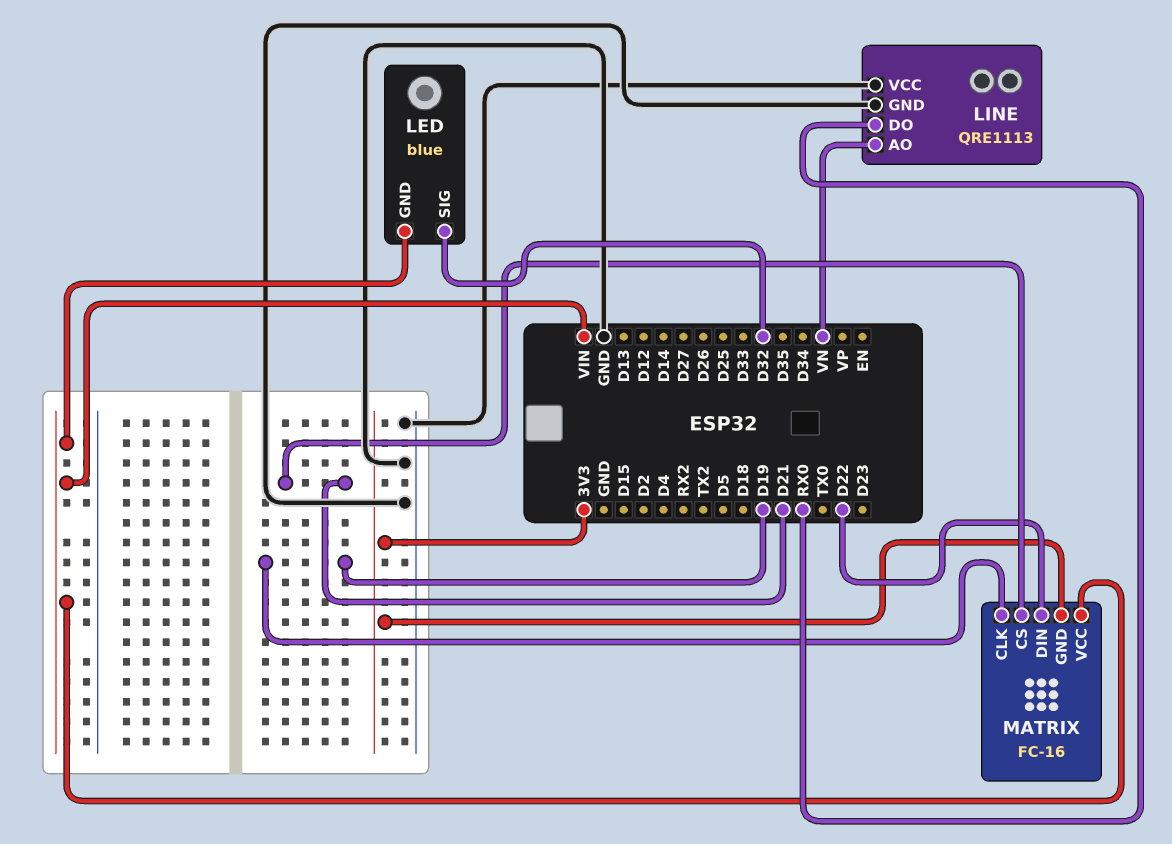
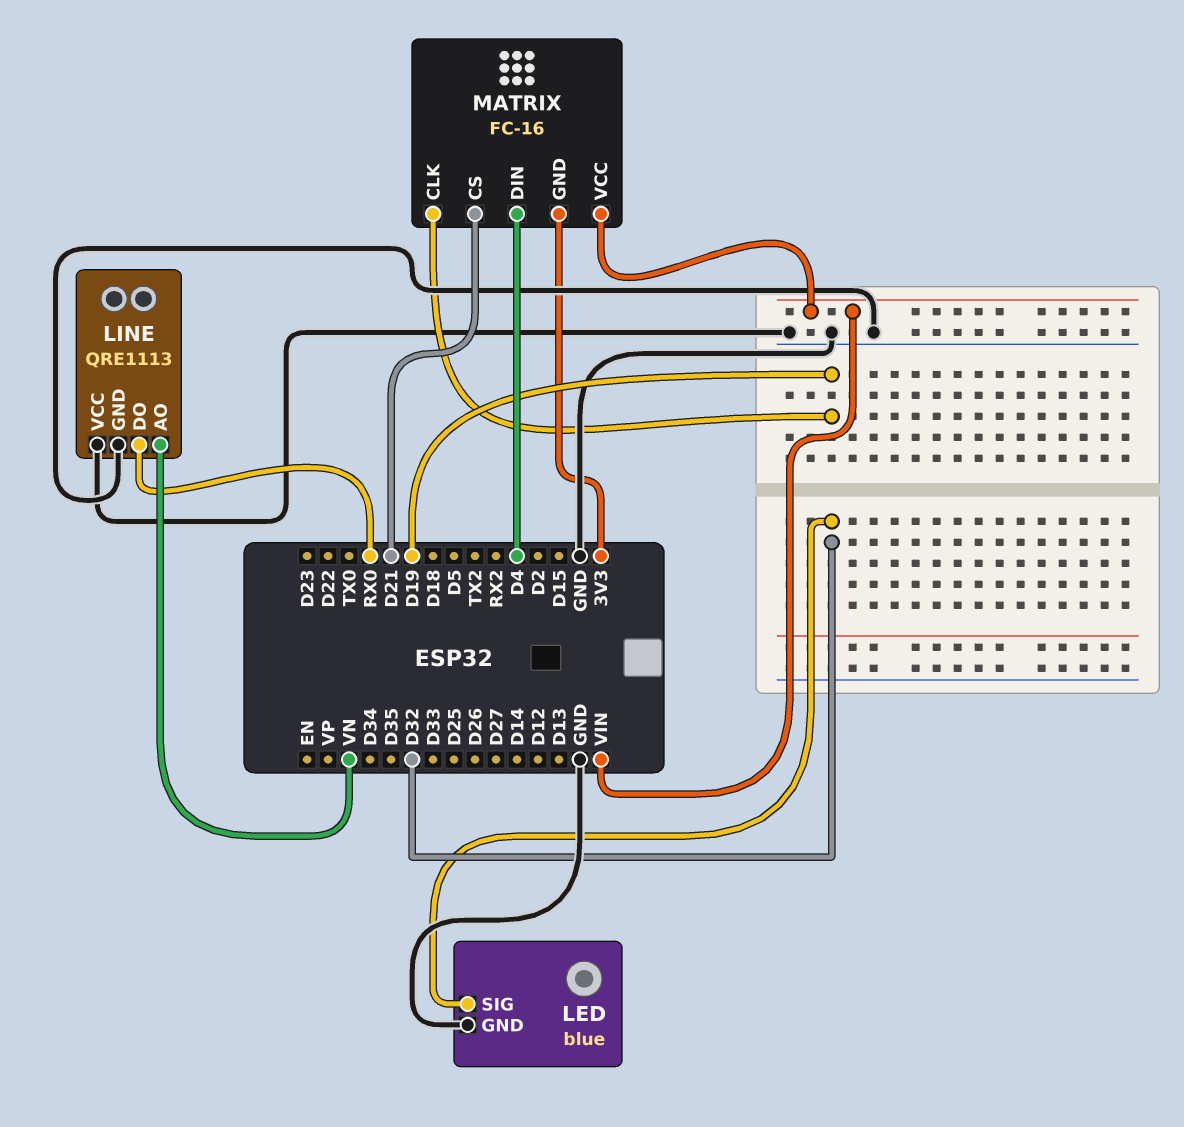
LED pin GND: VIN -> GND
MATRIX pin DIN: D22 -> D4

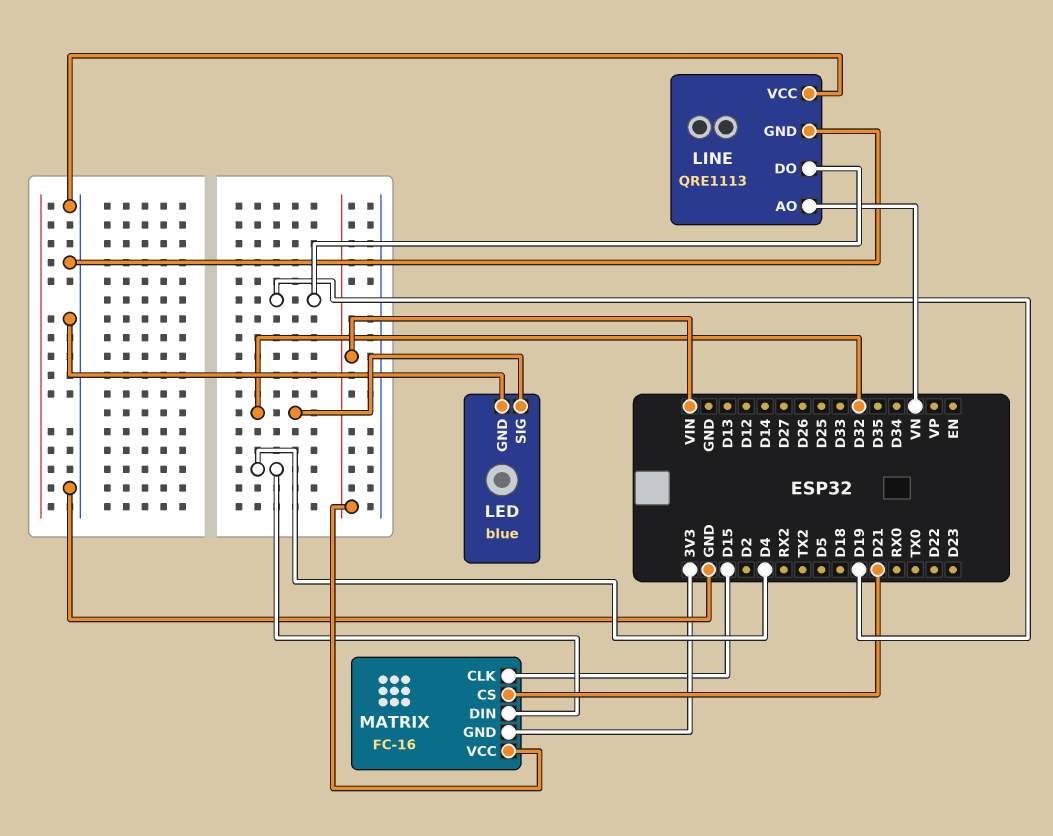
LINE pin DO: RX0 -> D19
MATRIX pin CLK: D19 -> D15

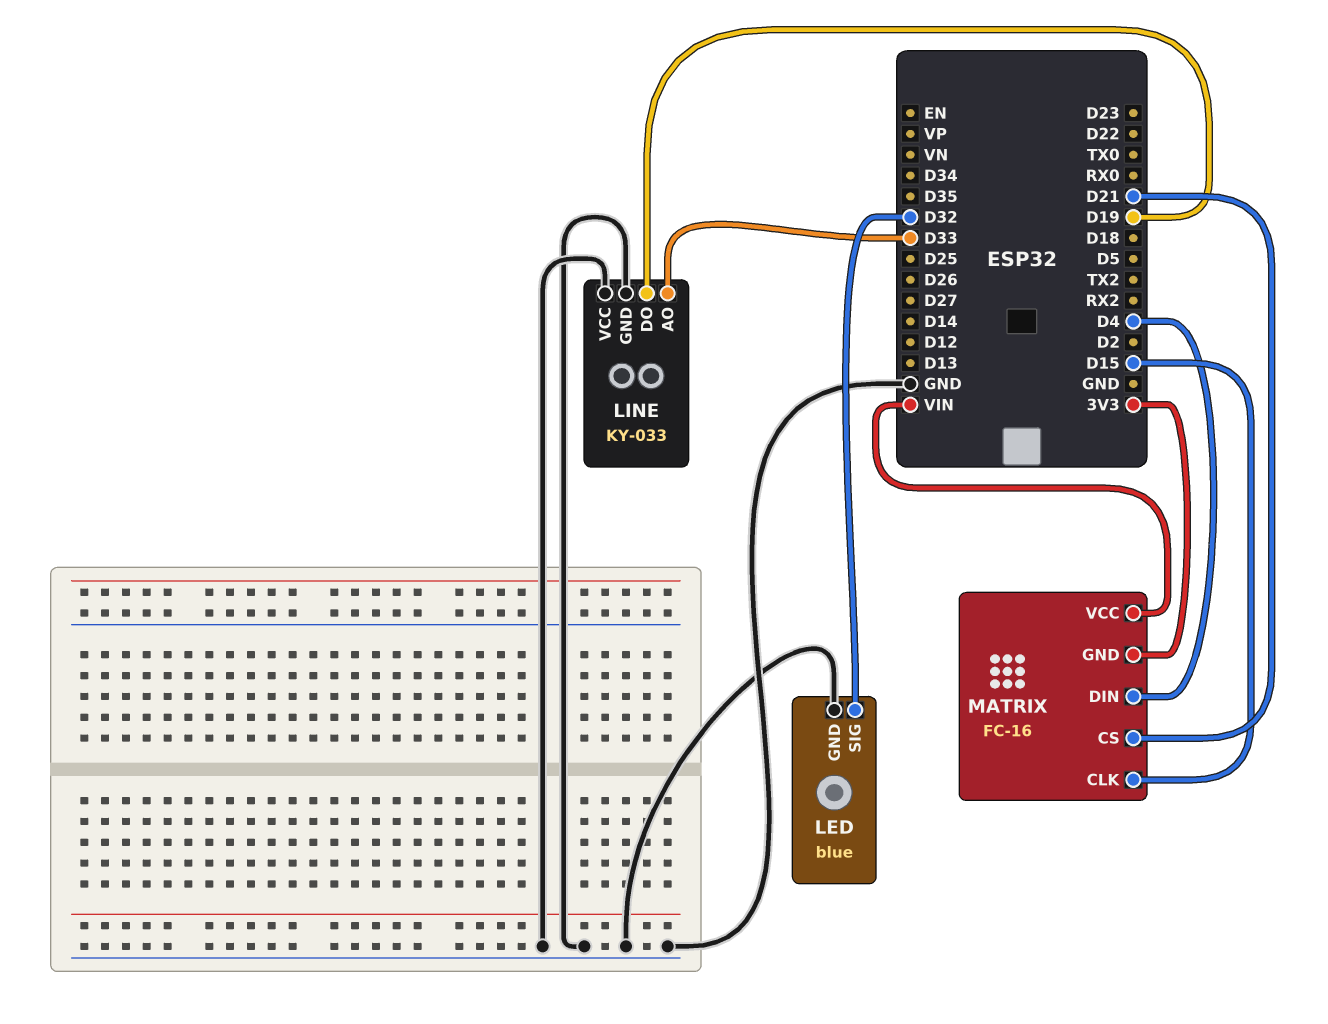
LINE: QRE1113 -> KY-033
LINE pin AO: VN -> D33

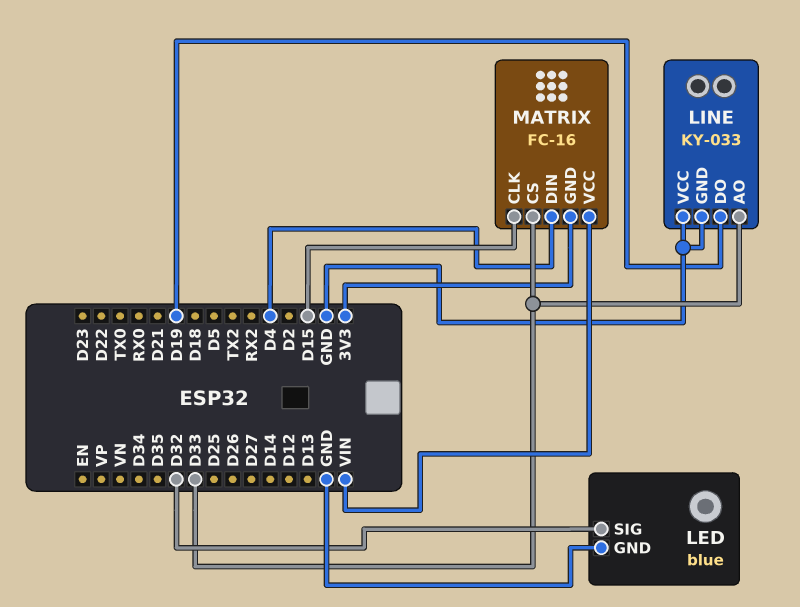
MATRIX pin CS: D21 -> D33

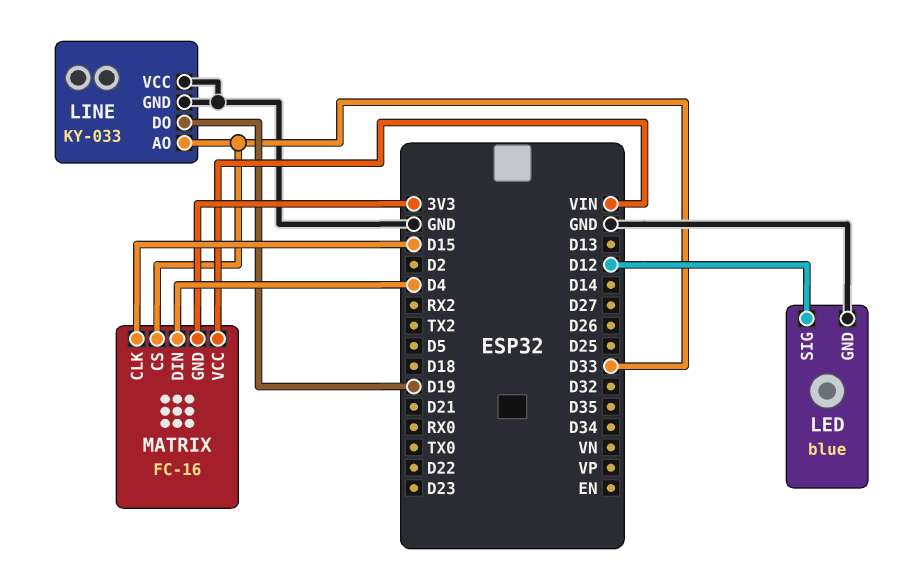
LED pin SIG: D32 -> D12

